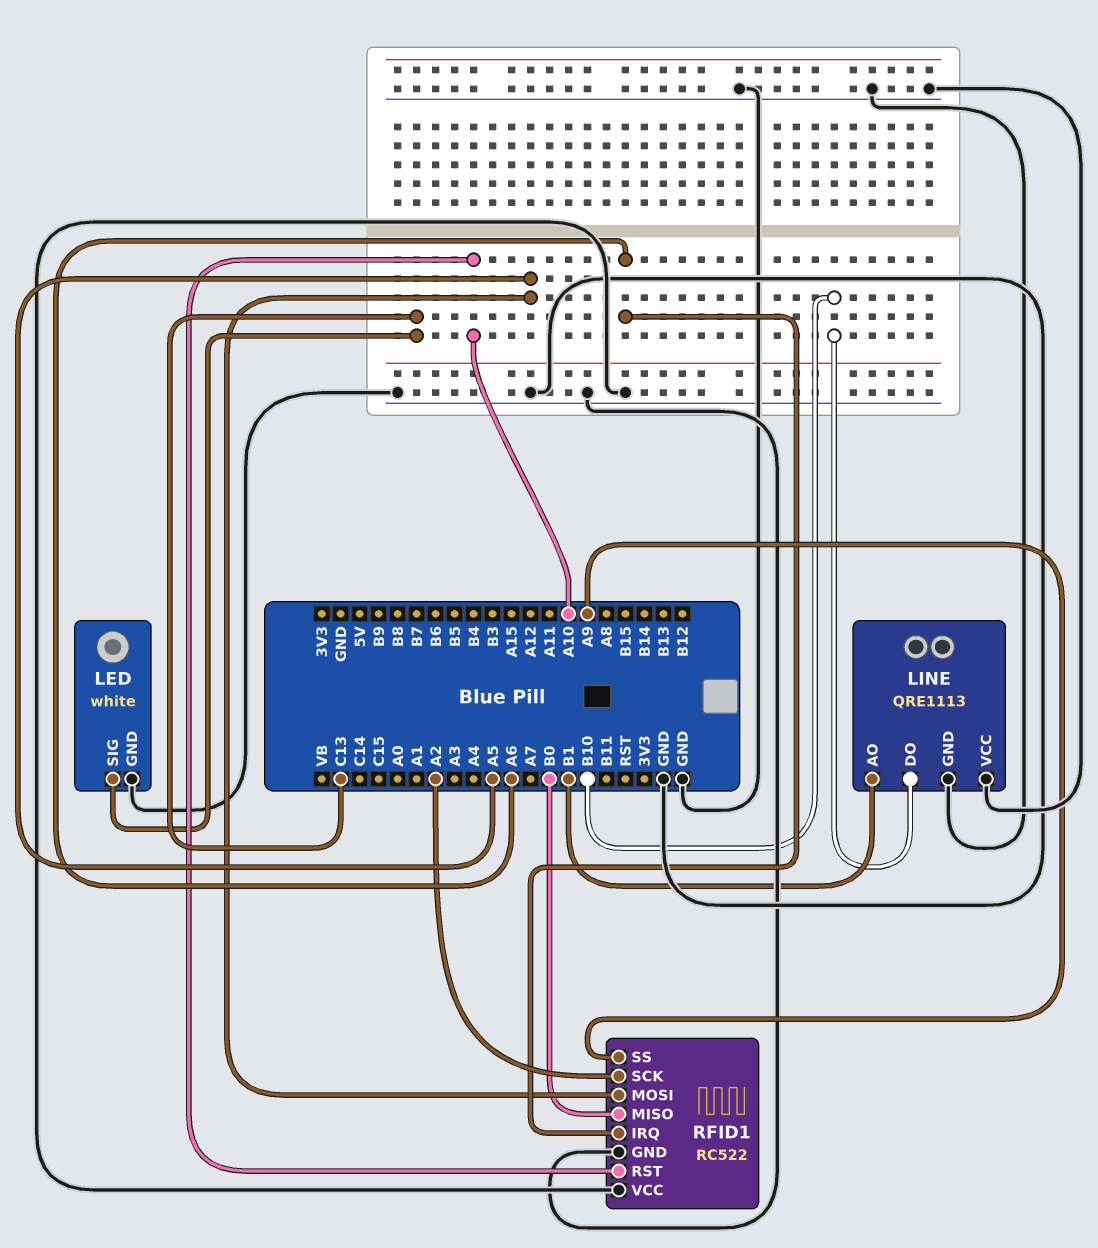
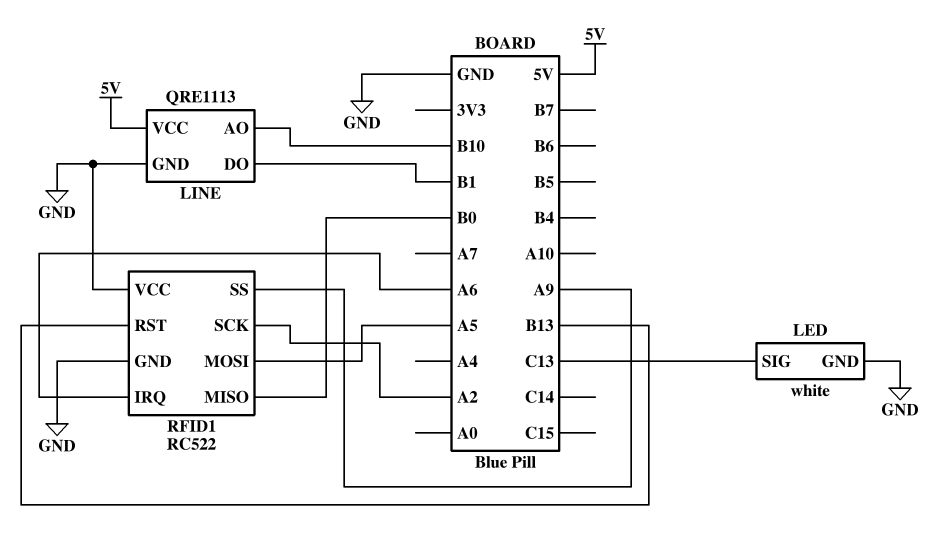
LINE pin AO: B1 -> B10
LINE pin DO: B10 -> B1
LINE pin VCC: GND -> 5V
RFID1 pin RST: A10 -> B13

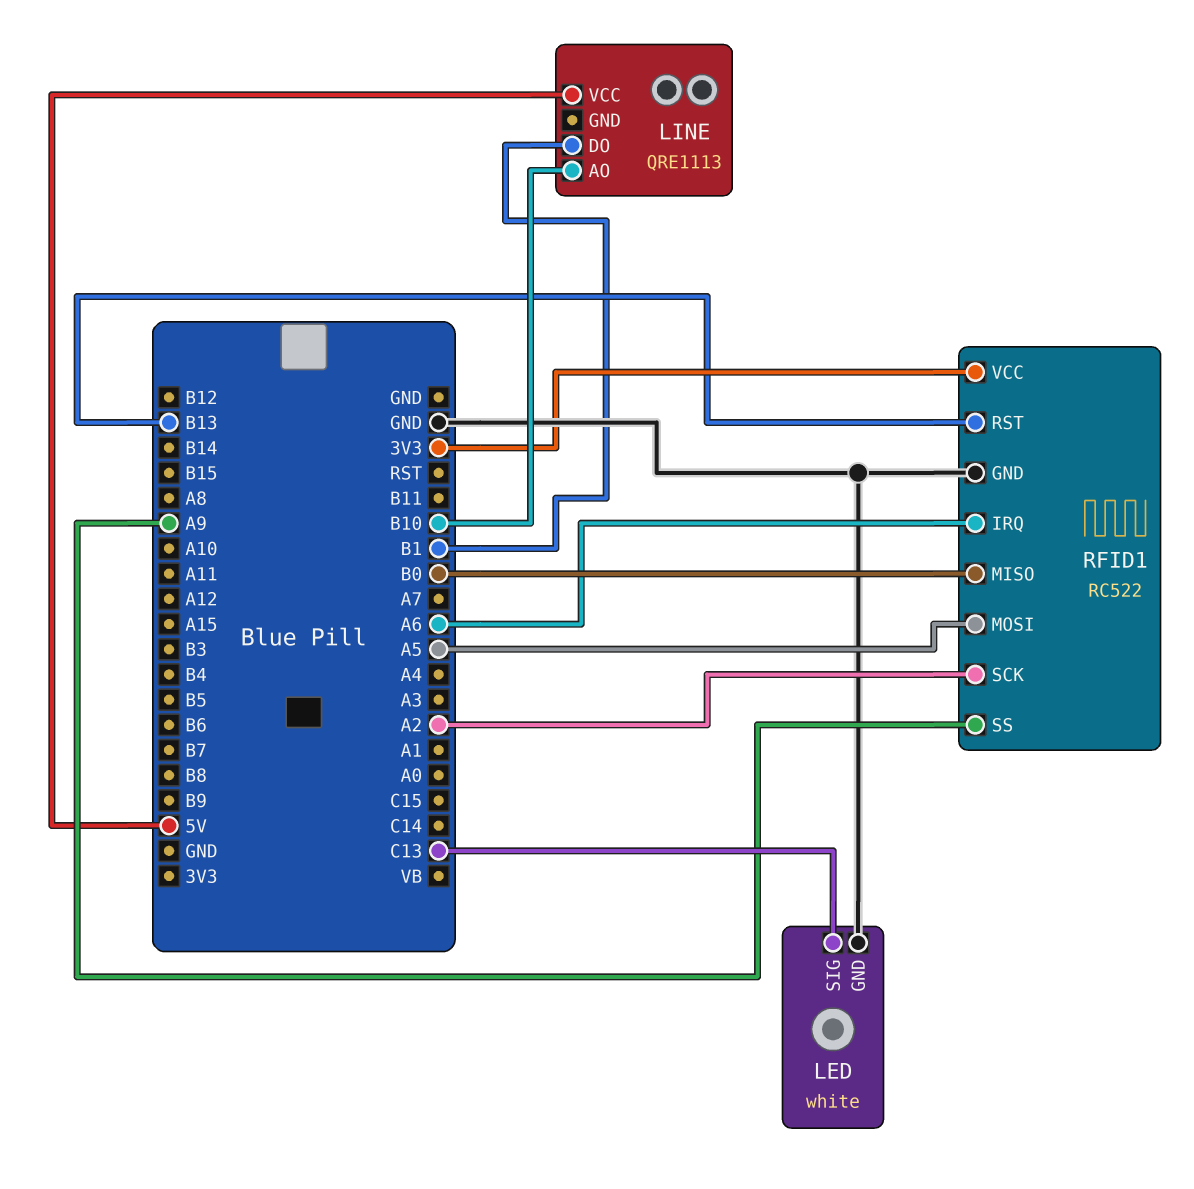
LINE pin GND: GND -> none
RFID1 pin VCC: GND -> 3V3

